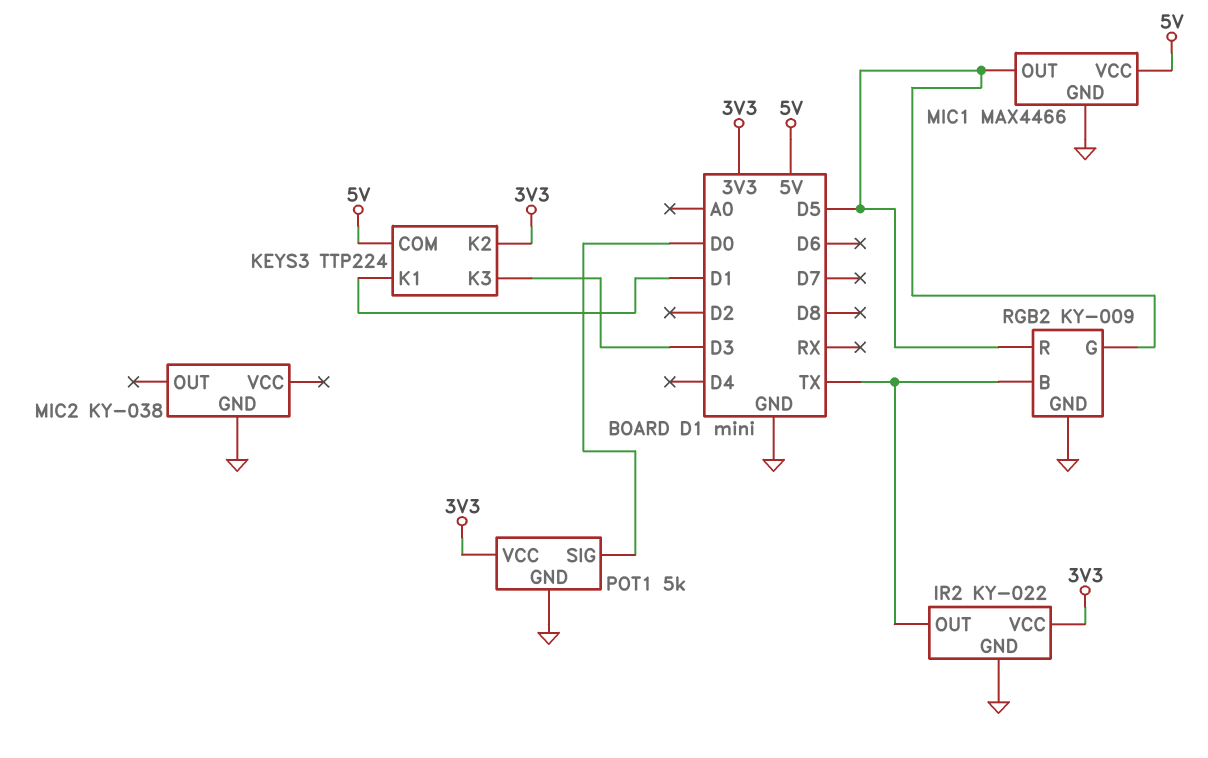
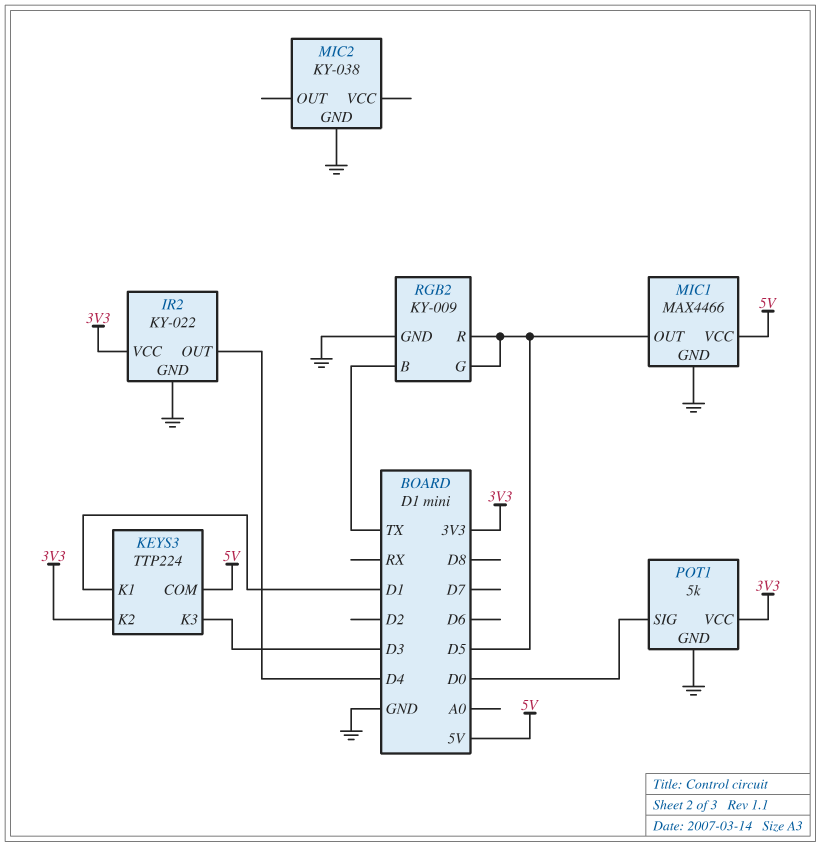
IR2 pin OUT: TX -> D4

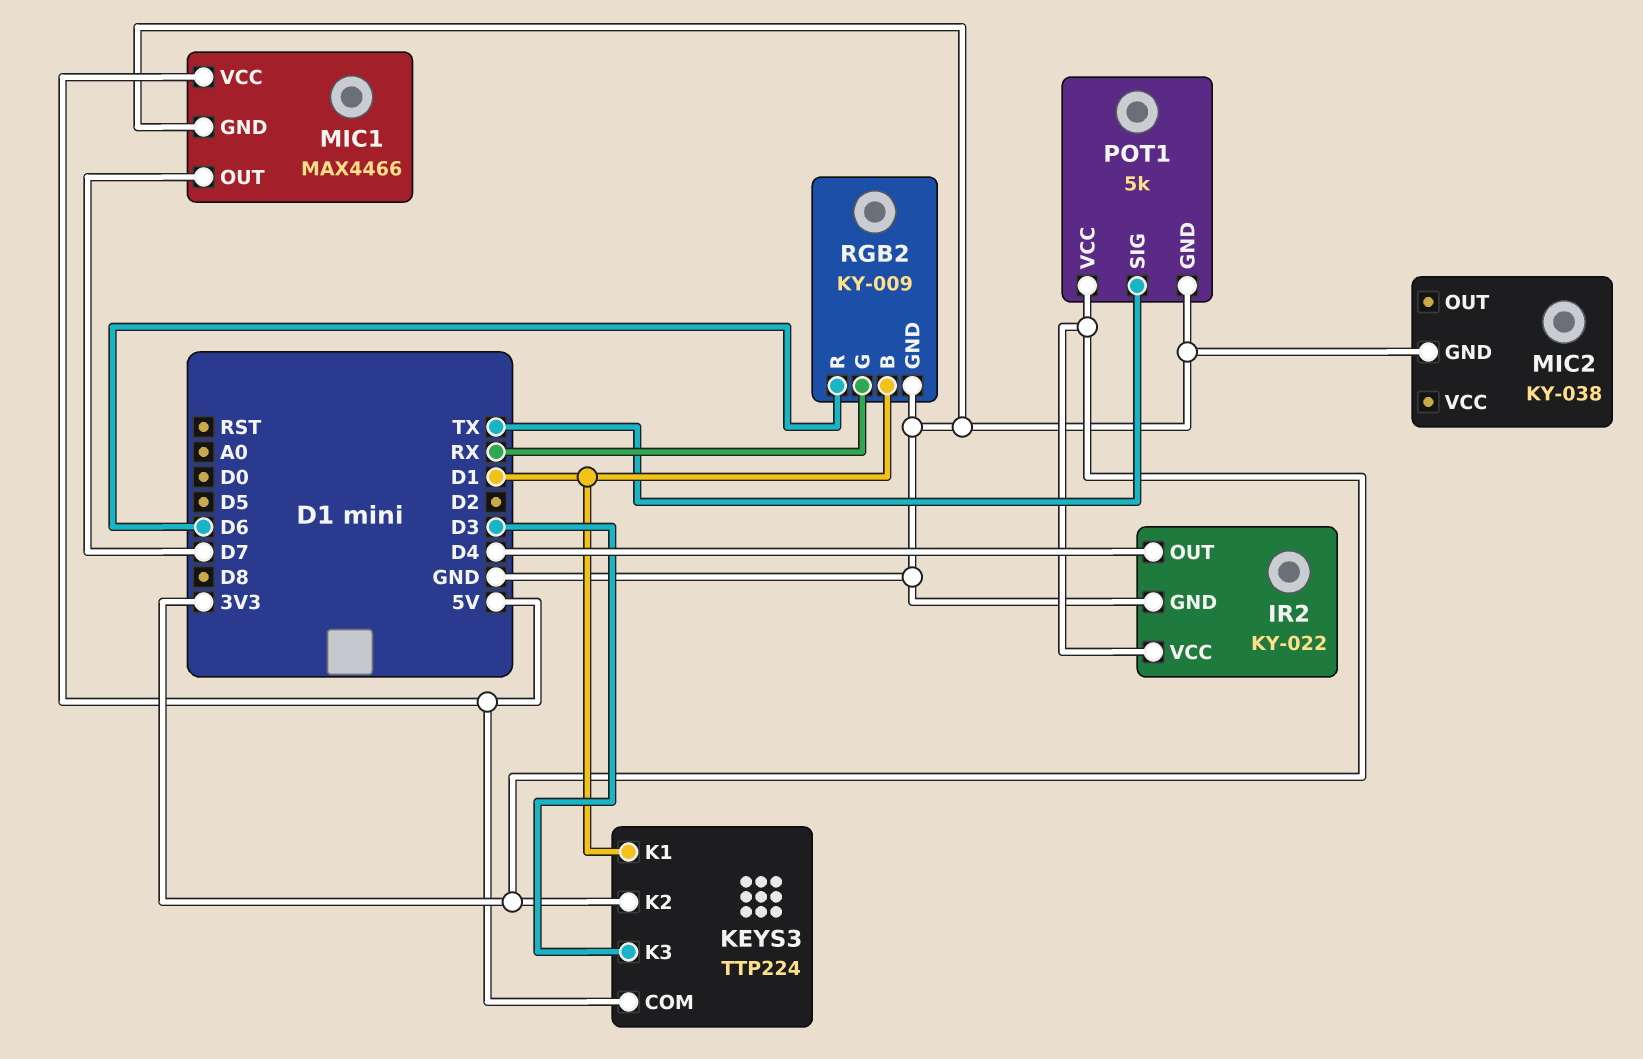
MIC1 pin OUT: D5 -> D7
POT1 pin SIG: D0 -> TX
RGB2 pin B: TX -> D1
RGB2 pin G: D5 -> RX
RGB2 pin R: D5 -> D6

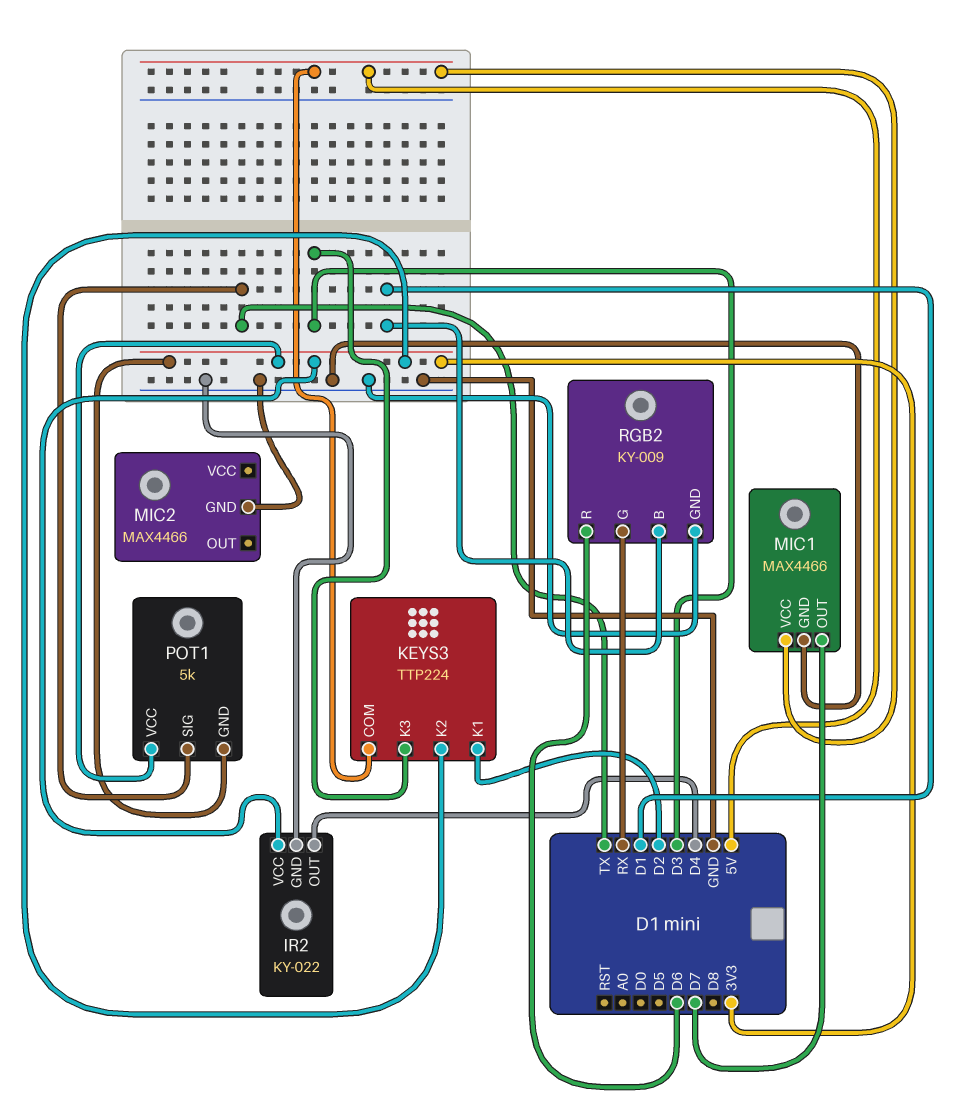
KEYS3 pin K1: D1 -> D2
MIC2: KY-038 -> MAX4466
POT1 pin GND: GND -> 3V3

